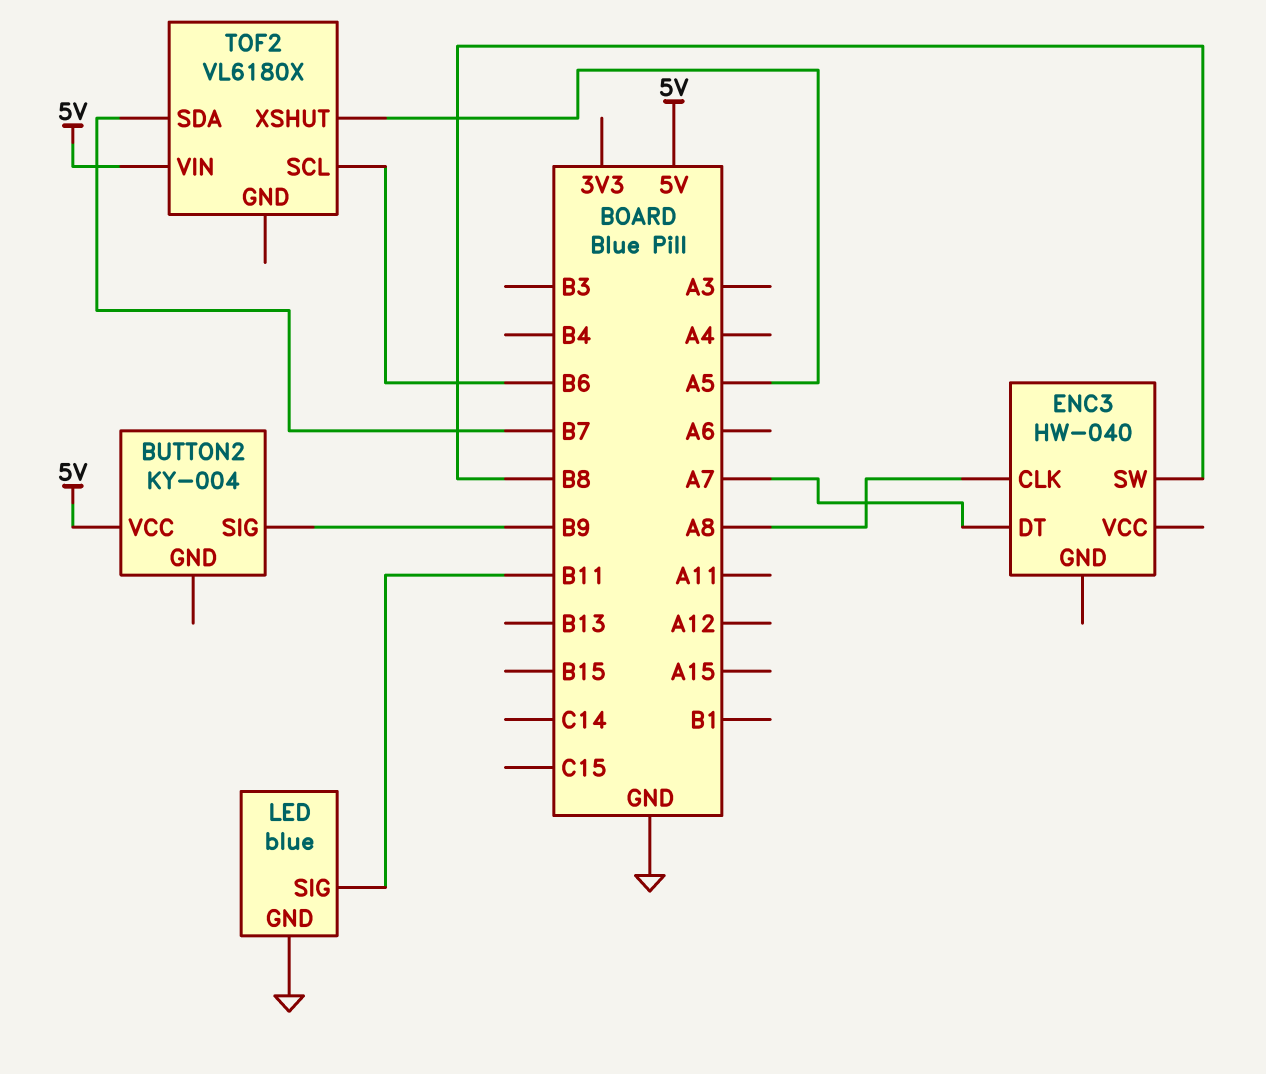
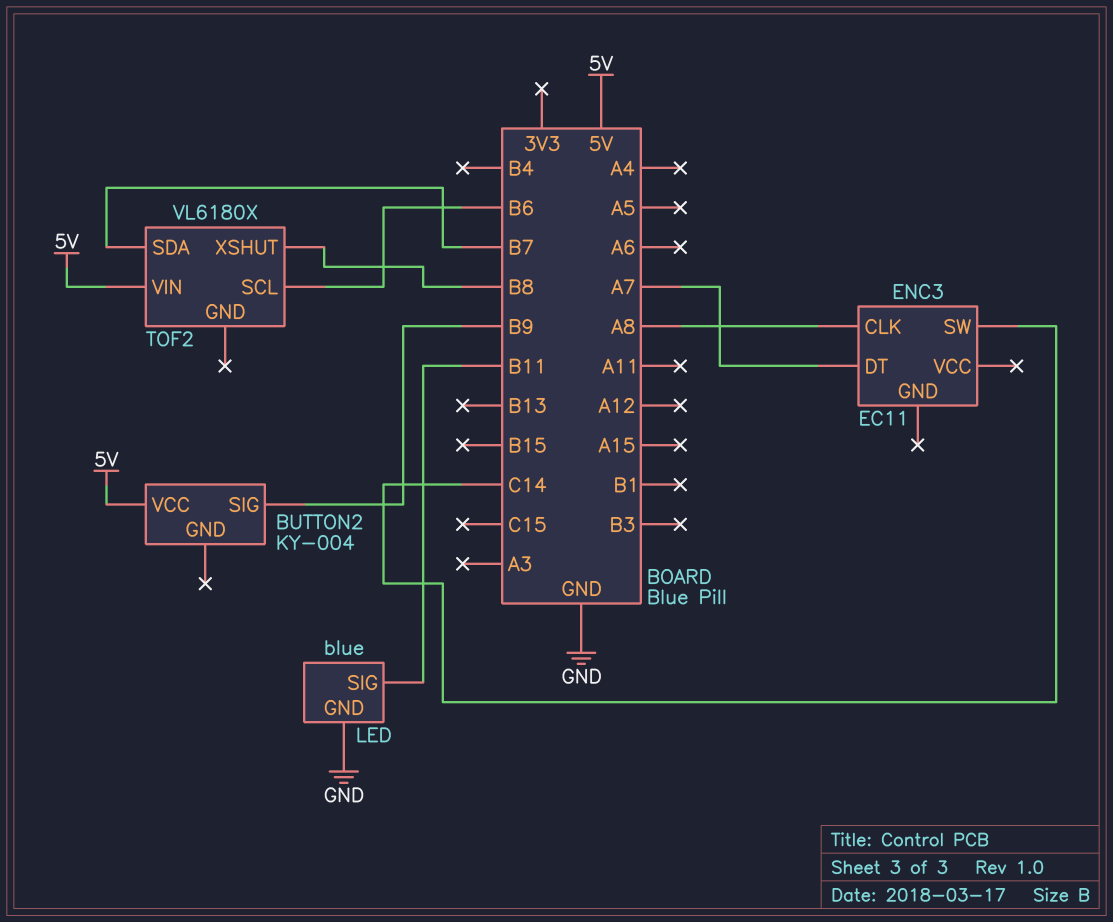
ENC3: HW-040 -> EC11
ENC3 pin SW: B8 -> C14
TOF2 pin XSHUT: A5 -> B8

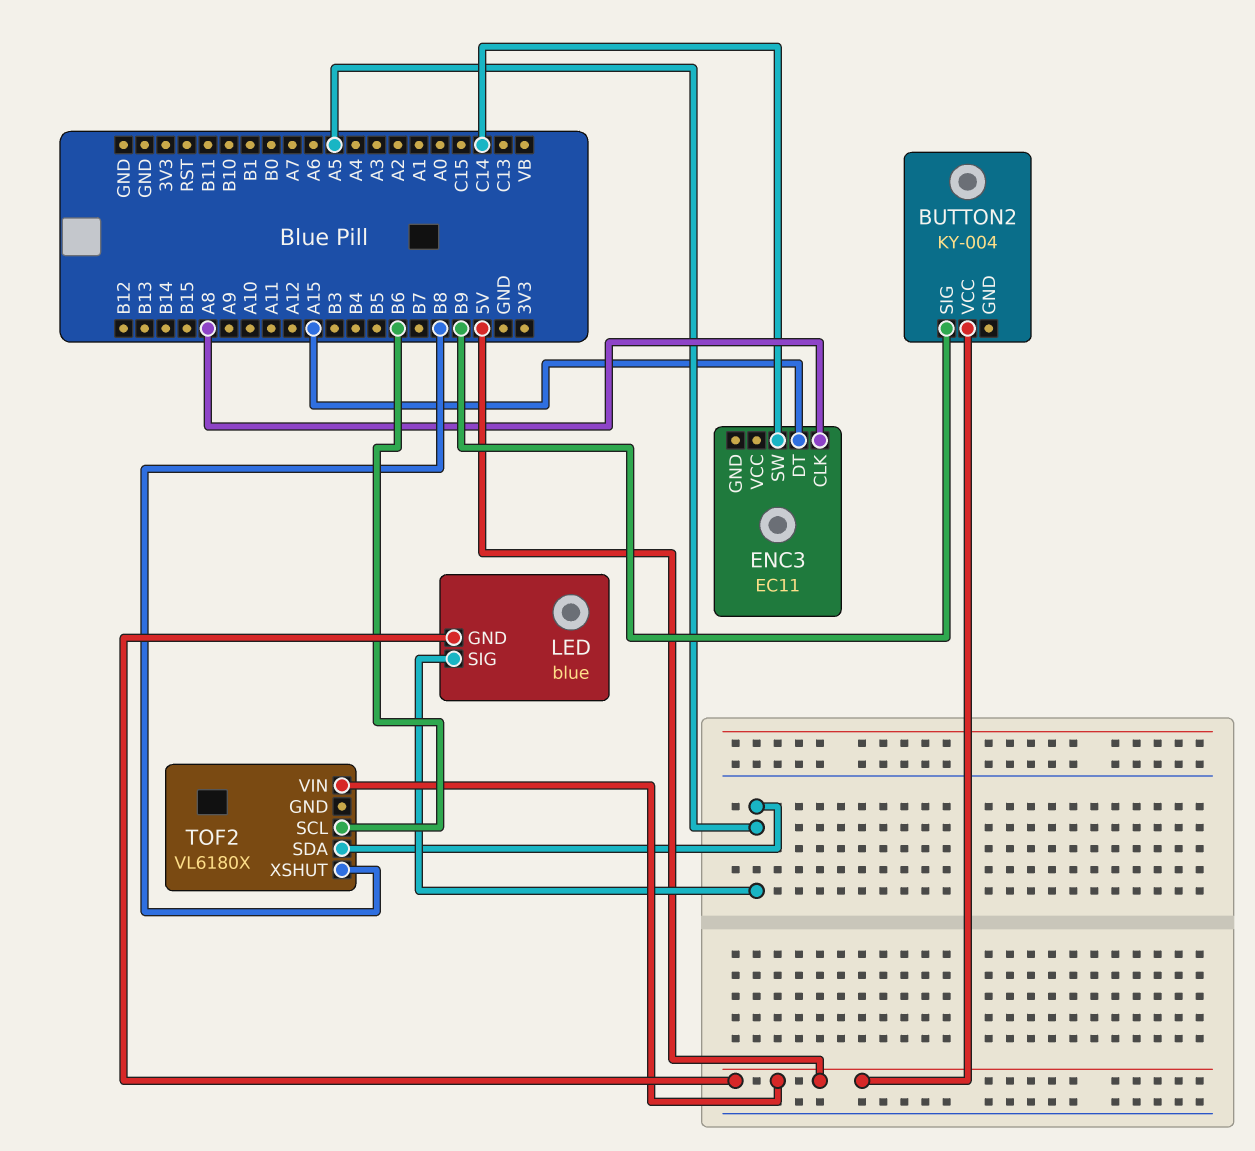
ENC3 pin DT: A7 -> A15
LED pin GND: GND -> 5V
LED pin SIG: B11 -> A5
TOF2 pin SDA: B7 -> A5

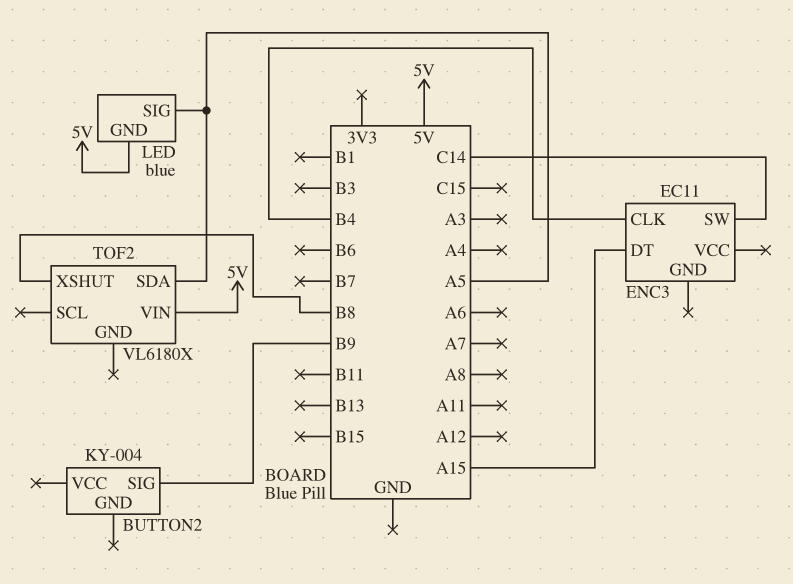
BUTTON2 pin VCC: 5V -> none
ENC3 pin CLK: A8 -> B4
TOF2 pin SCL: B6 -> none

